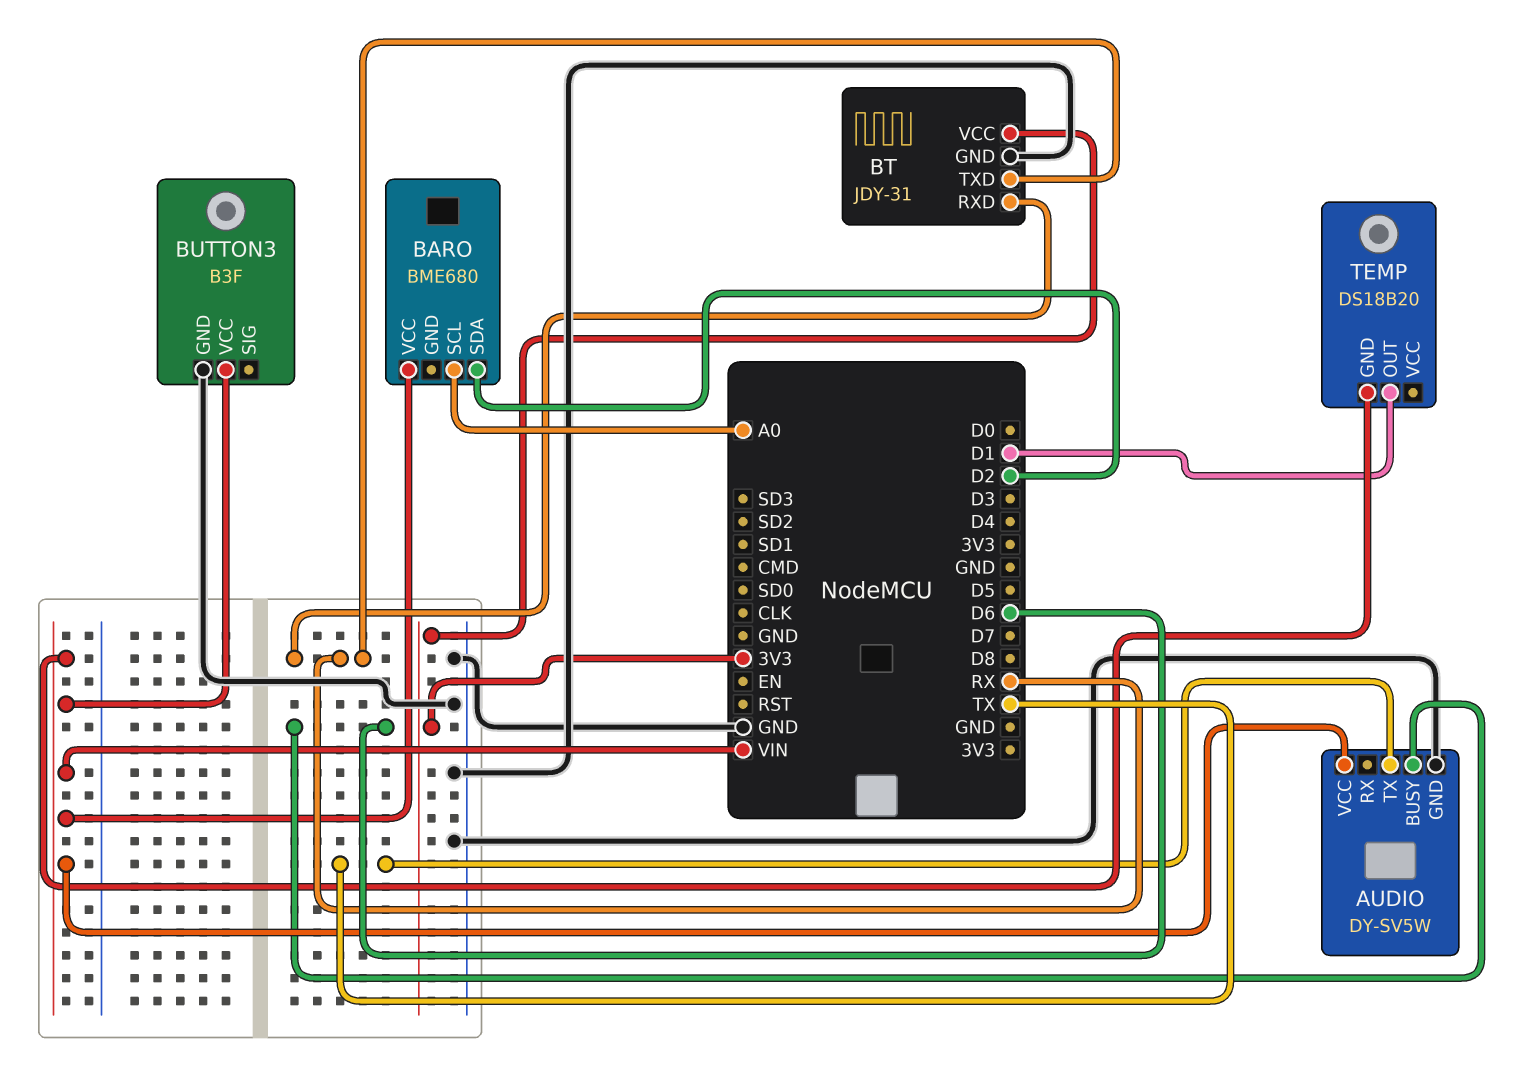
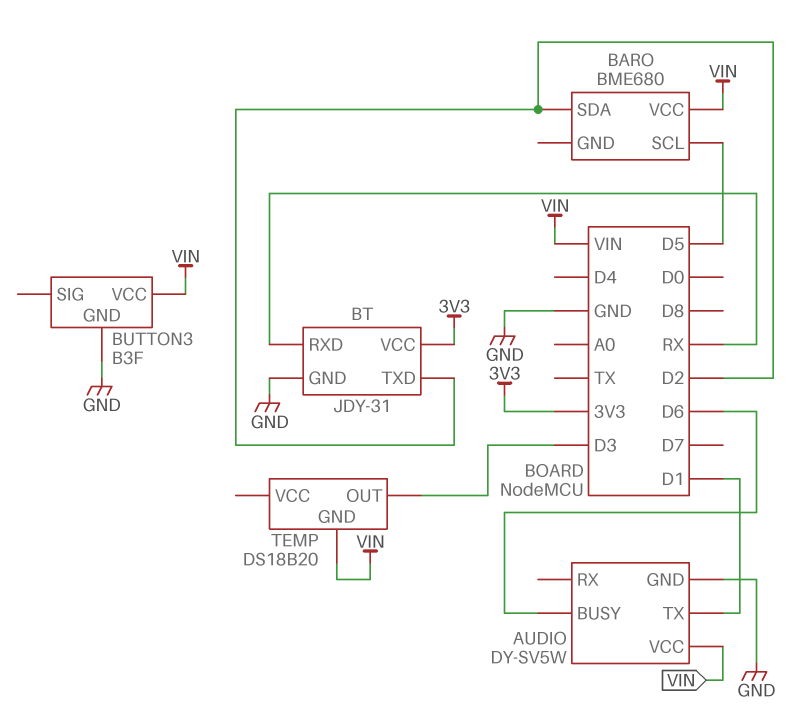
AUDIO pin TX: TX -> D1
BARO pin SCL: A0 -> D5
BT pin TXD: RX -> D2
TEMP pin OUT: D1 -> D3

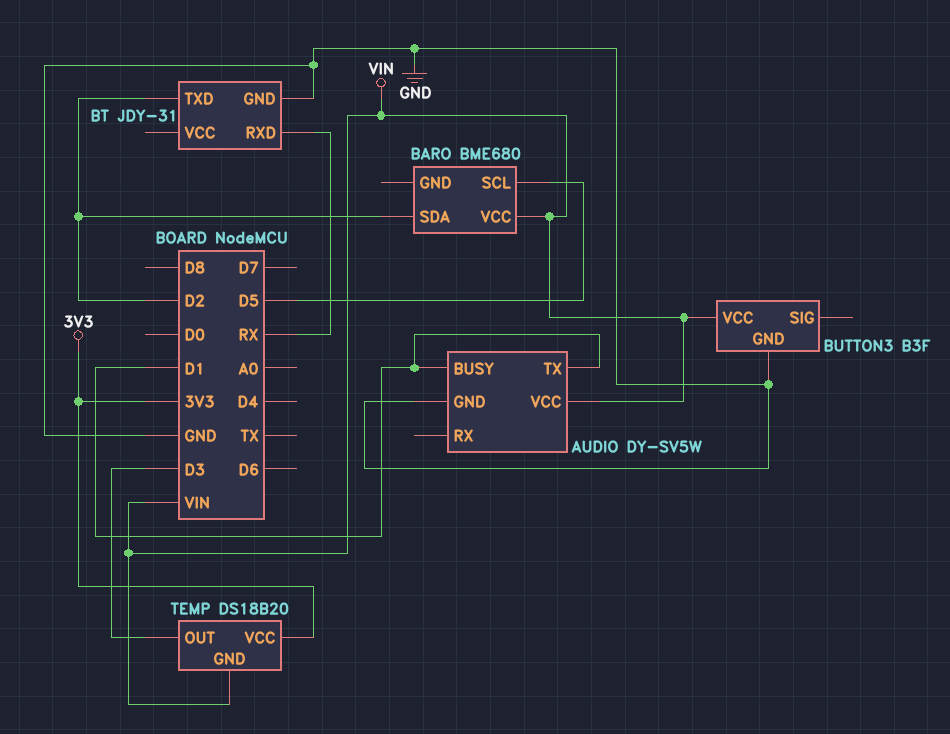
AUDIO pin BUSY: D6 -> D1
BT pin VCC: 3V3 -> none
TEMP pin VCC: none -> 3V3

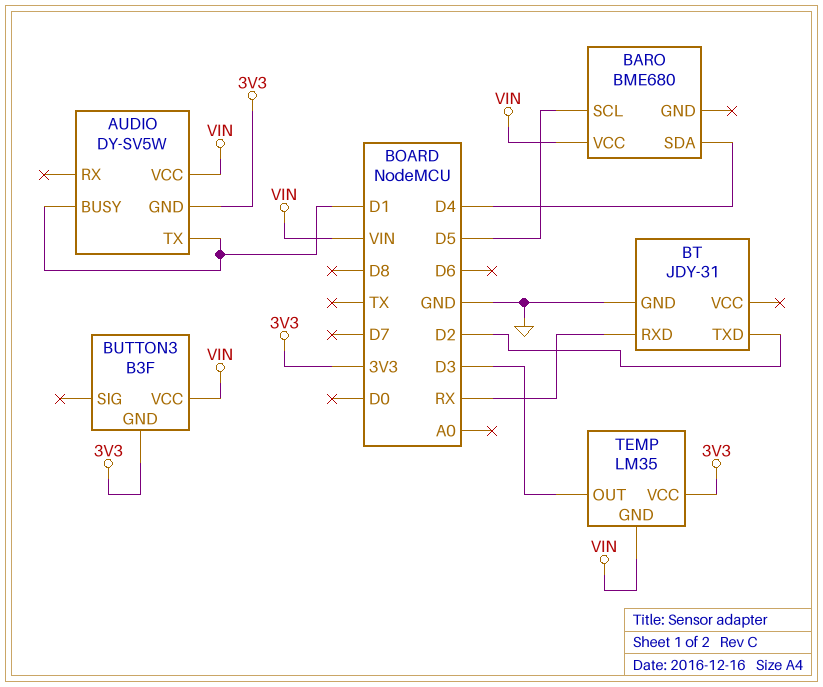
AUDIO pin GND: GND -> 3V3
BARO pin SDA: D2 -> D4
BUTTON3 pin GND: GND -> 3V3
TEMP: DS18B20 -> LM35

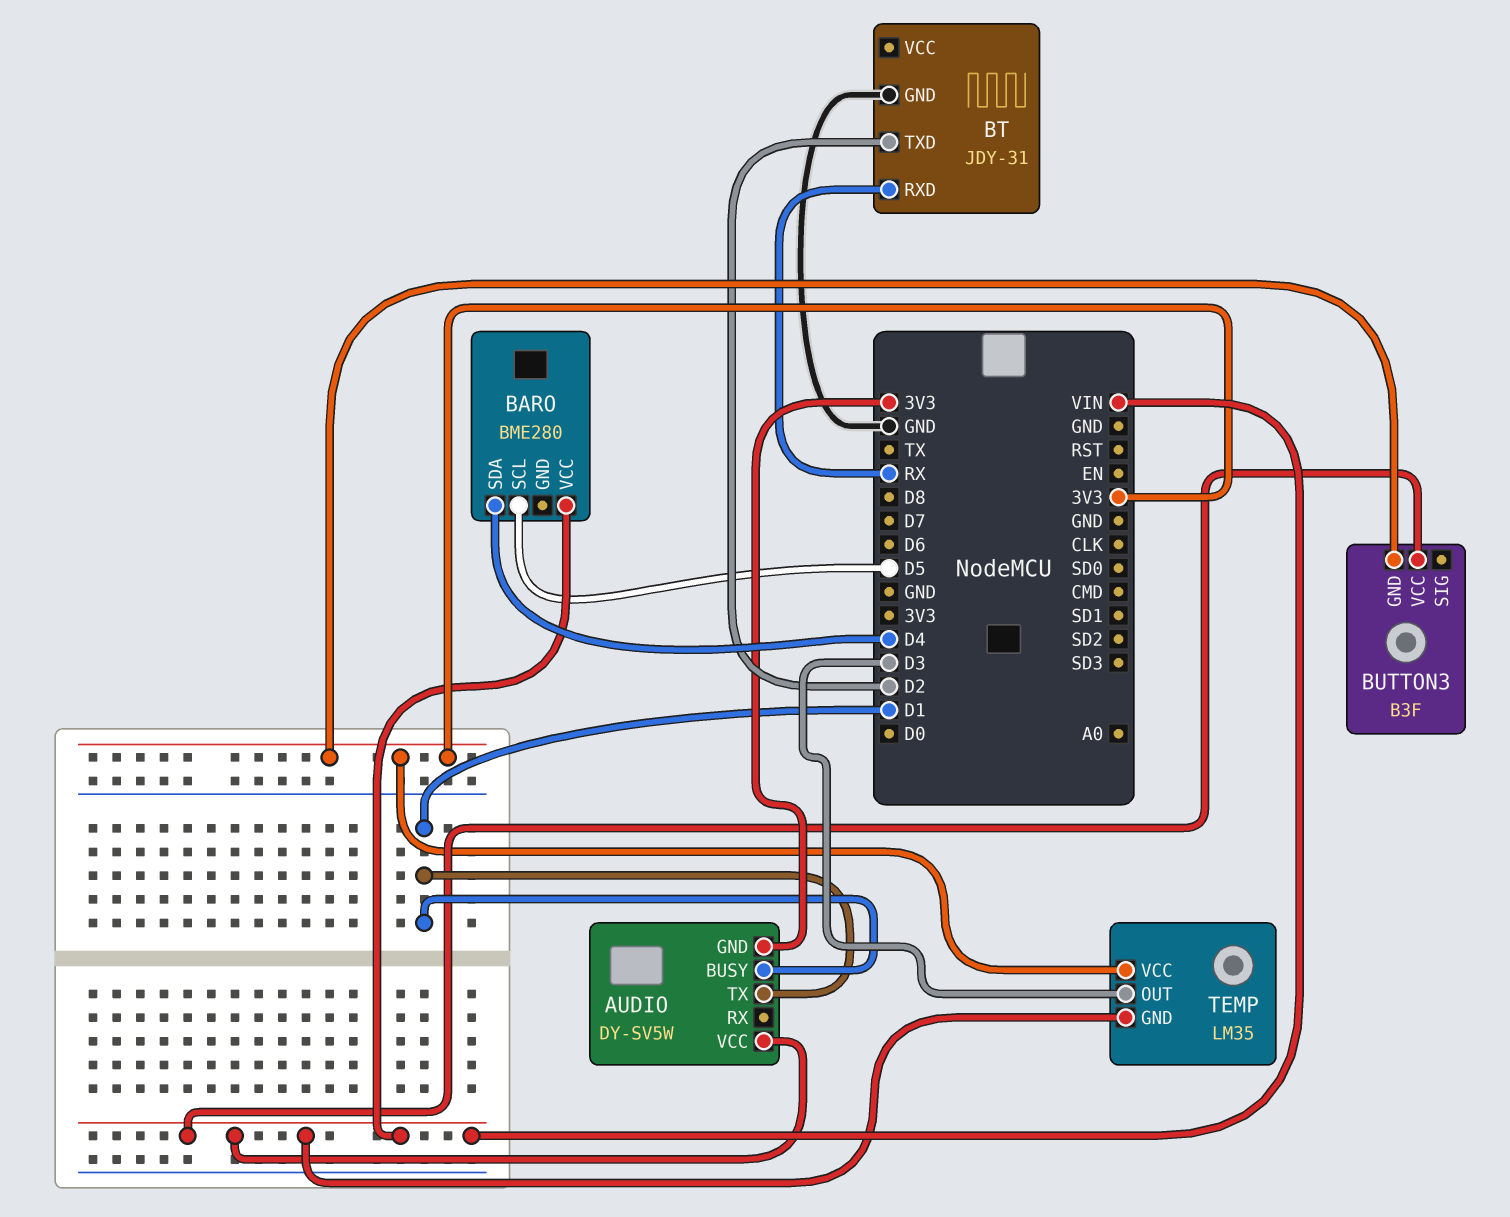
BARO: BME680 -> BME280

